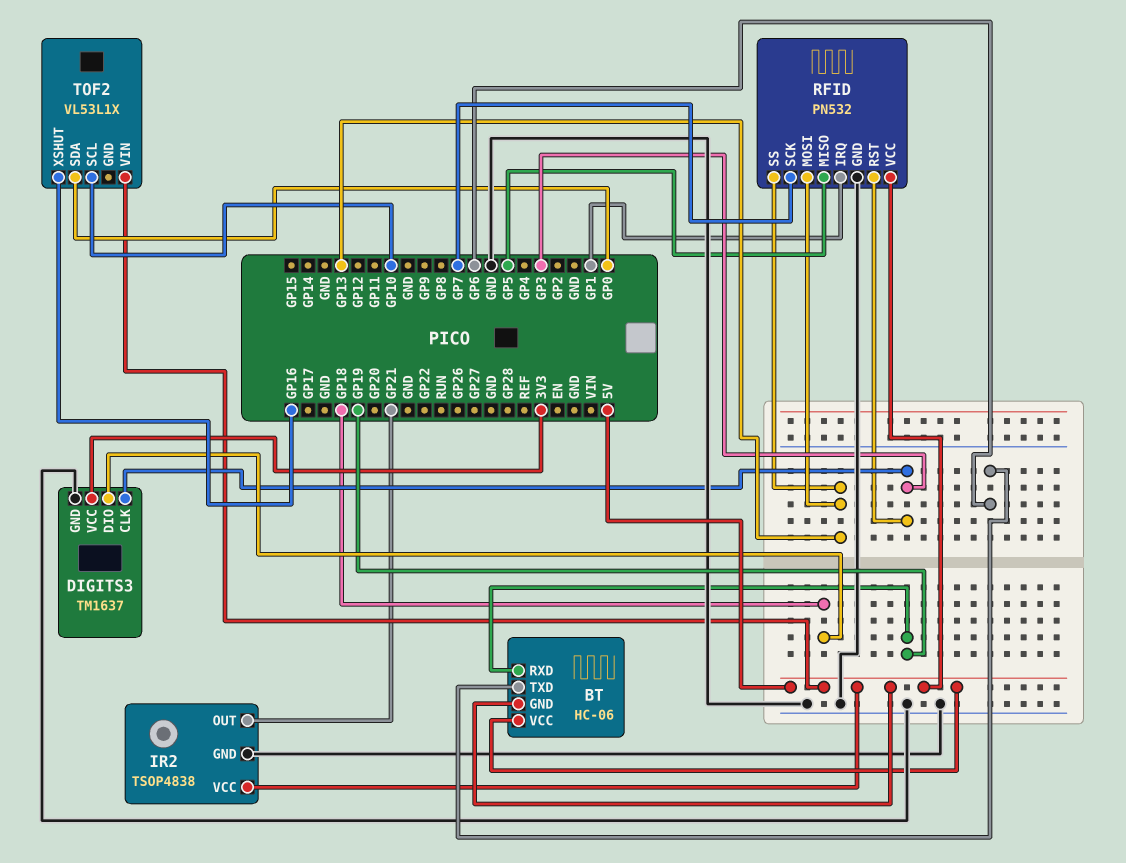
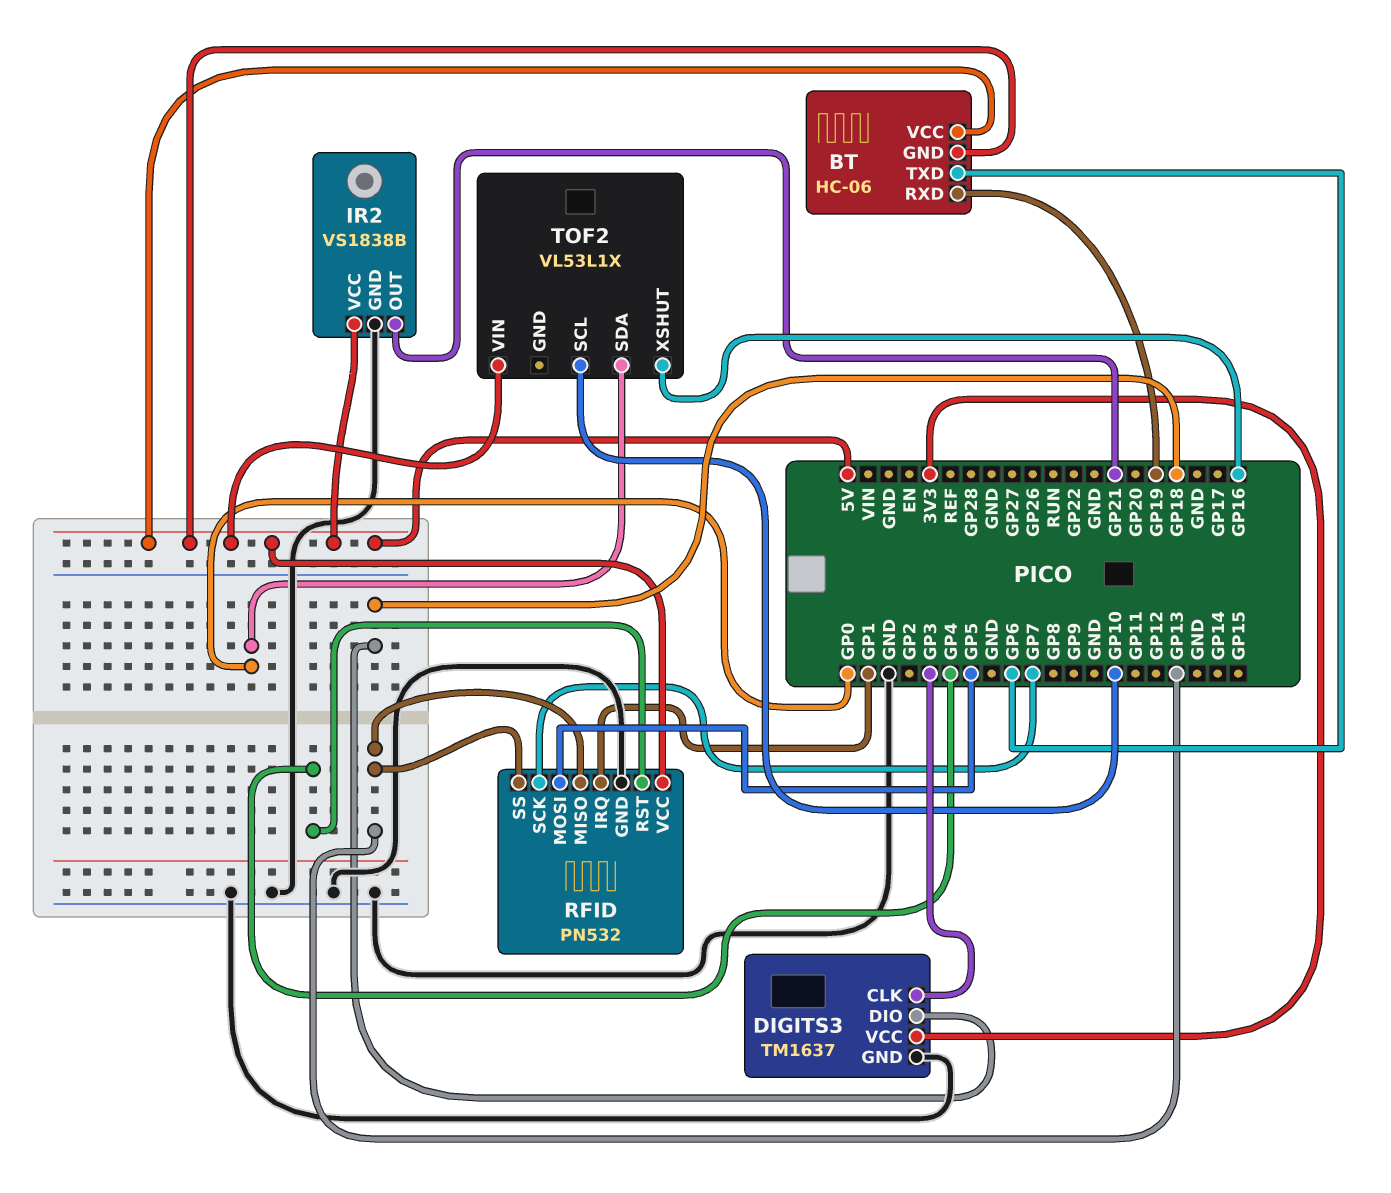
IR2: TSOP4838 -> VS1838B
RFID pin MISO: GP5 -> GP13
RFID pin MOSI: GP13 -> GP5
RFID pin RST: GP3 -> GP4

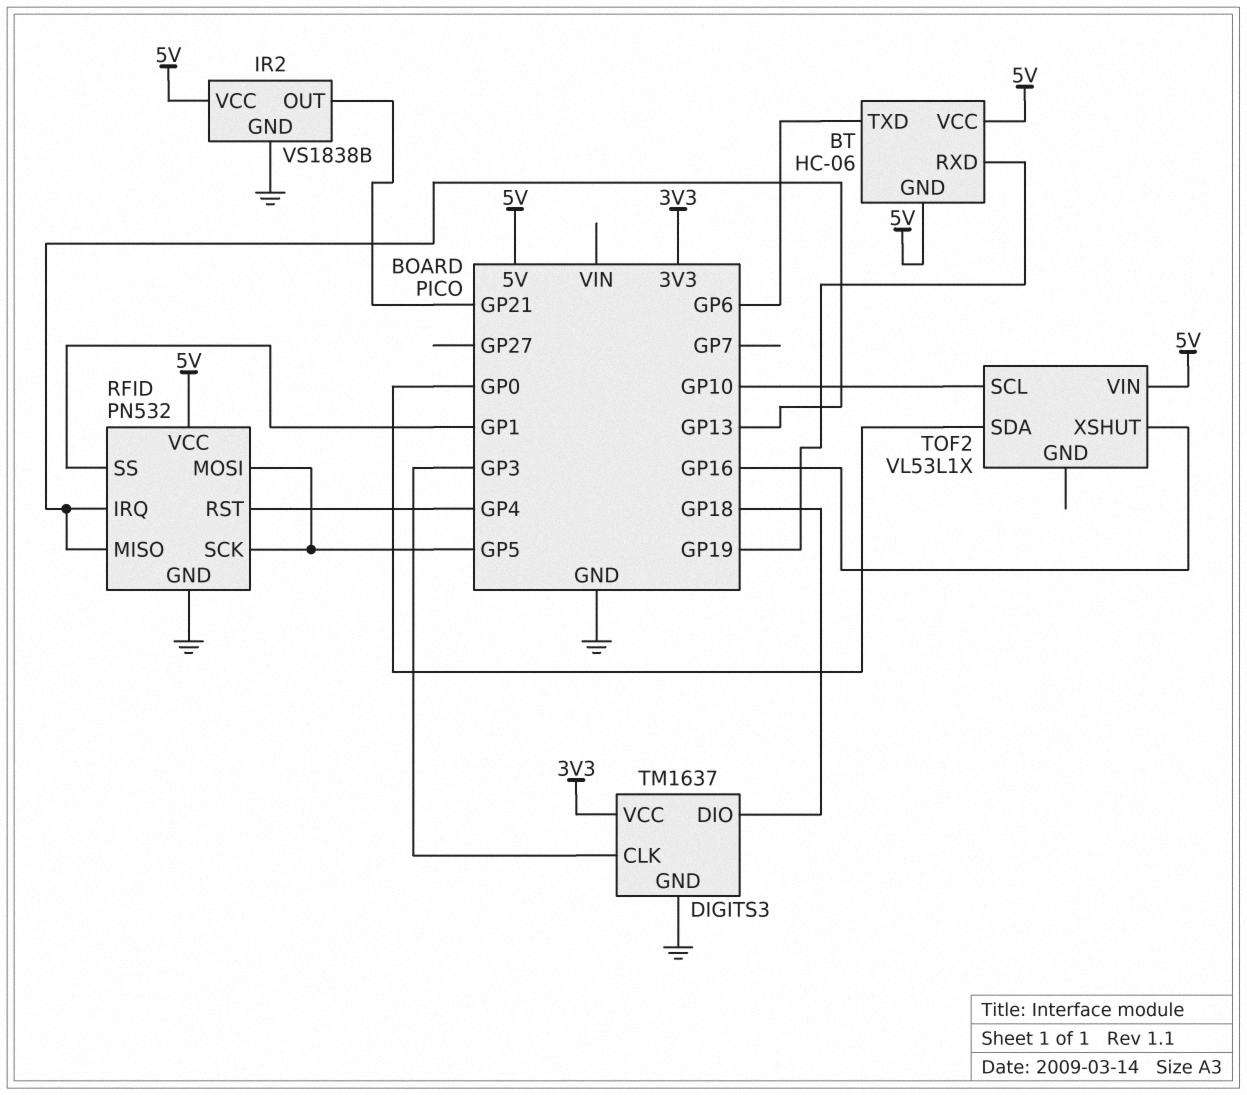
RFID pin IRQ: GP1 -> GP13
RFID pin SCK: GP7 -> GP5
RFID pin SS: GP13 -> GP1

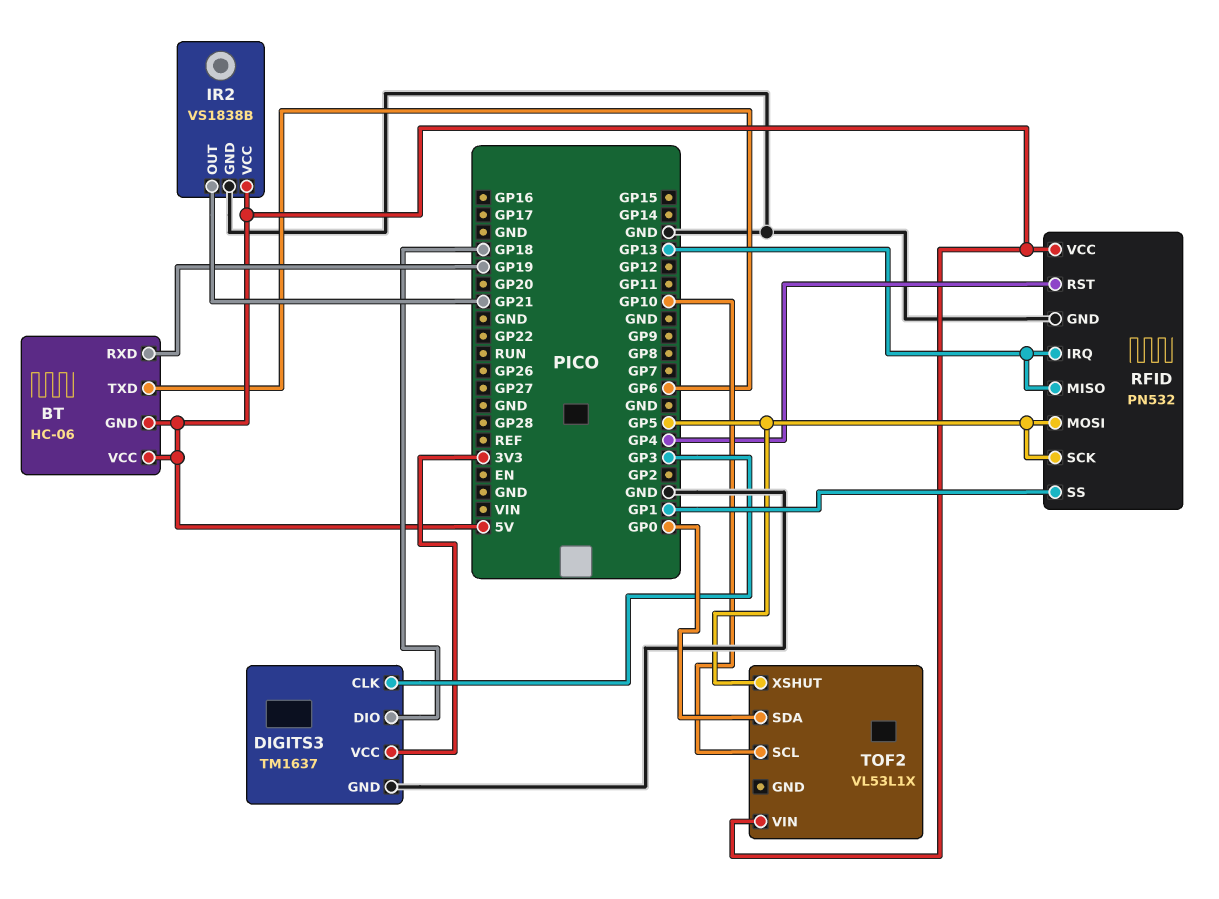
TOF2 pin XSHUT: GP16 -> GP5

